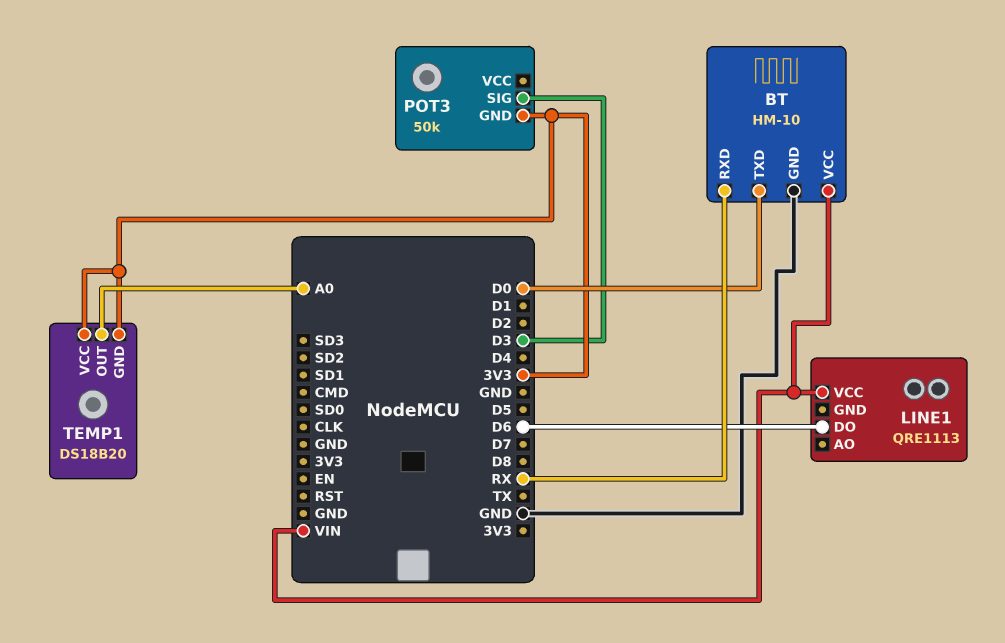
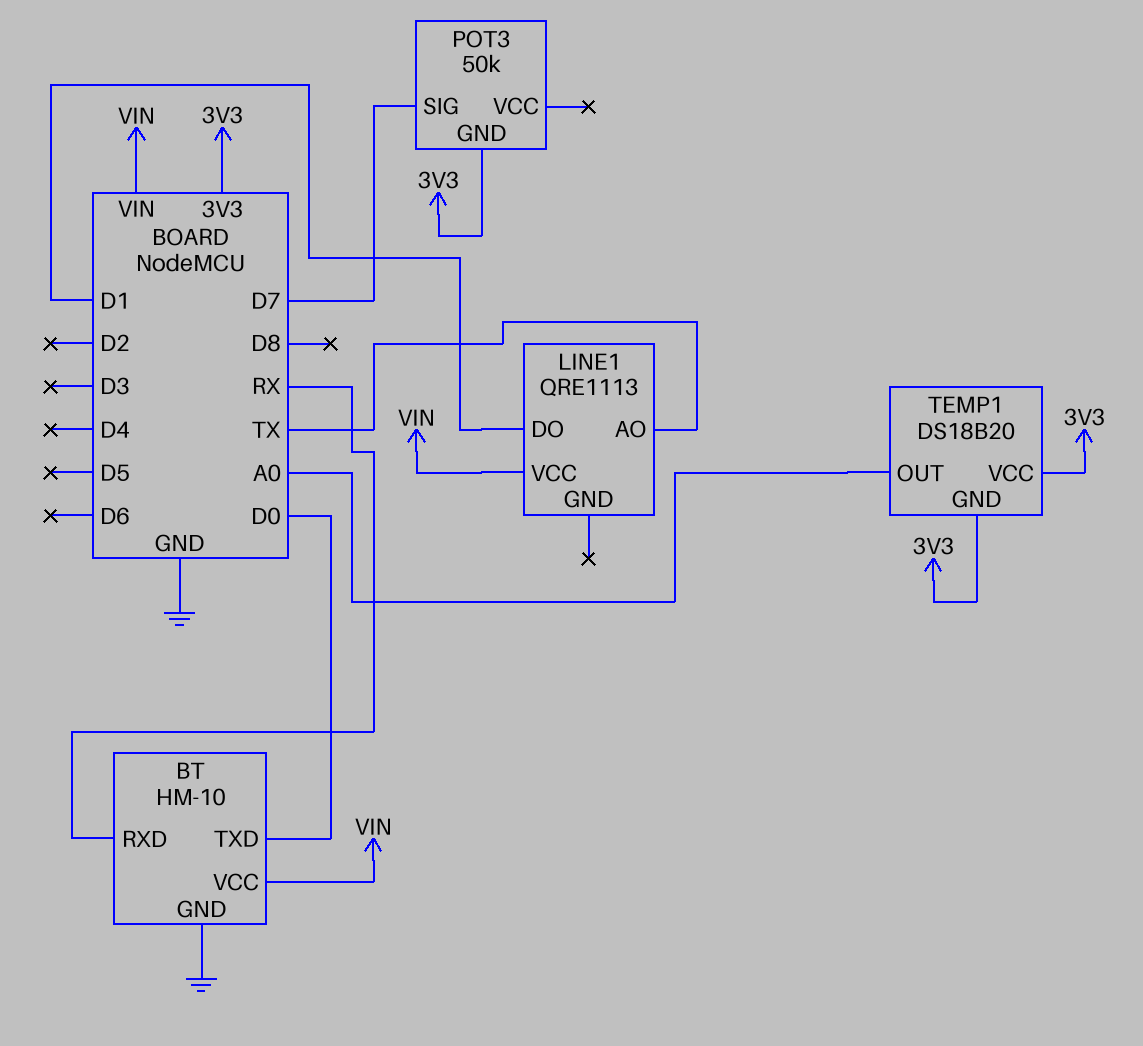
LINE1 pin AO: none -> TX
LINE1 pin DO: D6 -> D1
POT3 pin SIG: D3 -> D7

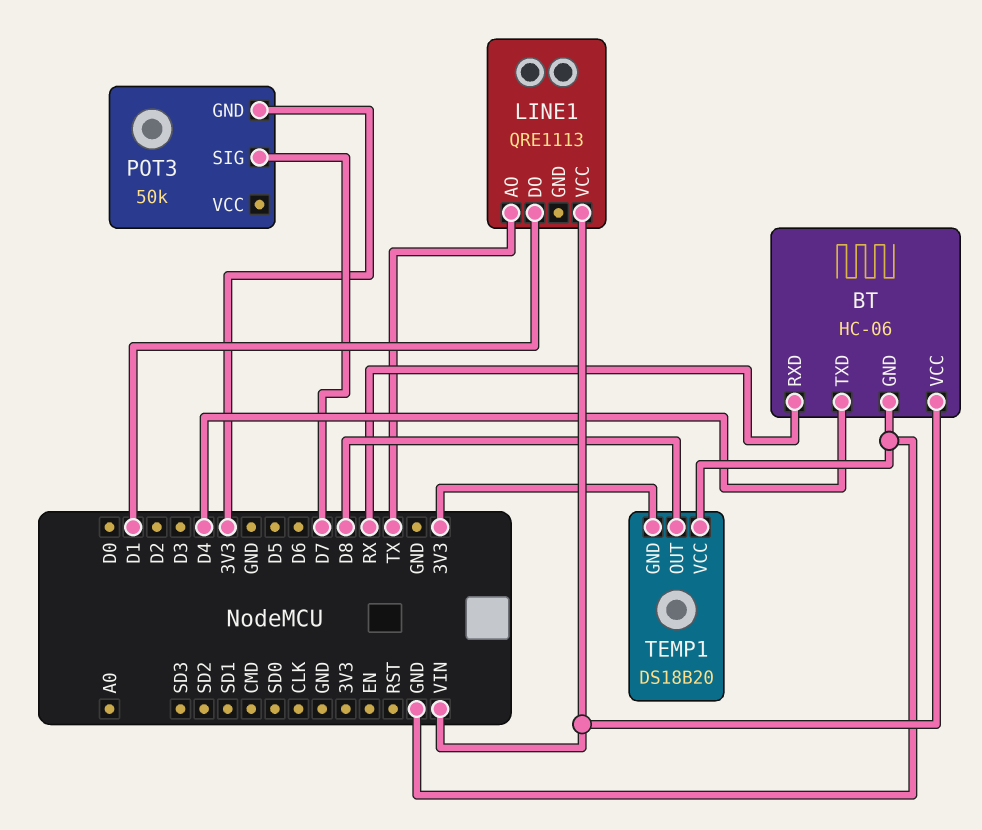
BT: HM-10 -> HC-06
BT pin TXD: D0 -> D4
TEMP1 pin OUT: A0 -> D8
TEMP1 pin VCC: 3V3 -> GND

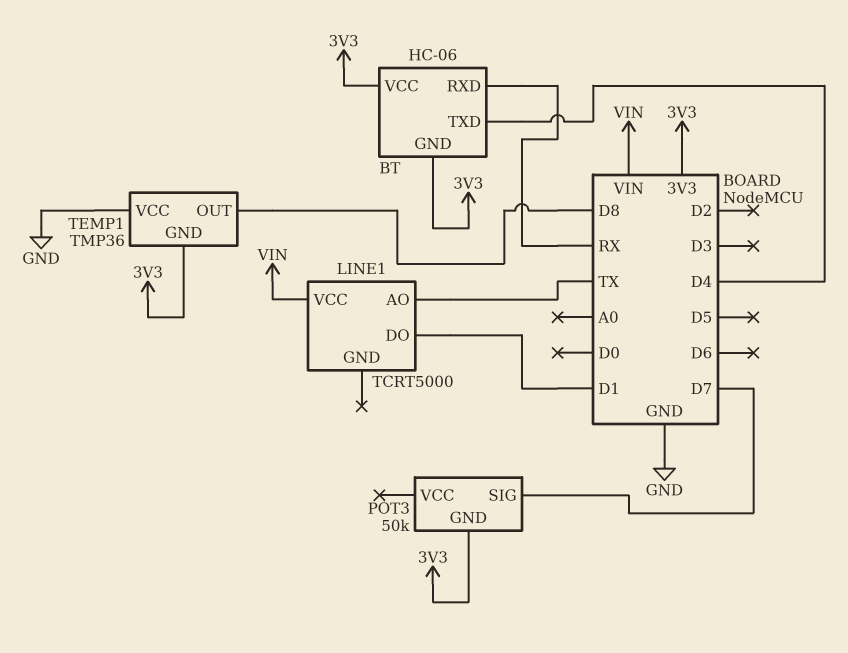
BT pin GND: GND -> 3V3
BT pin VCC: VIN -> 3V3
LINE1: QRE1113 -> TCRT5000
TEMP1: DS18B20 -> TMP36

